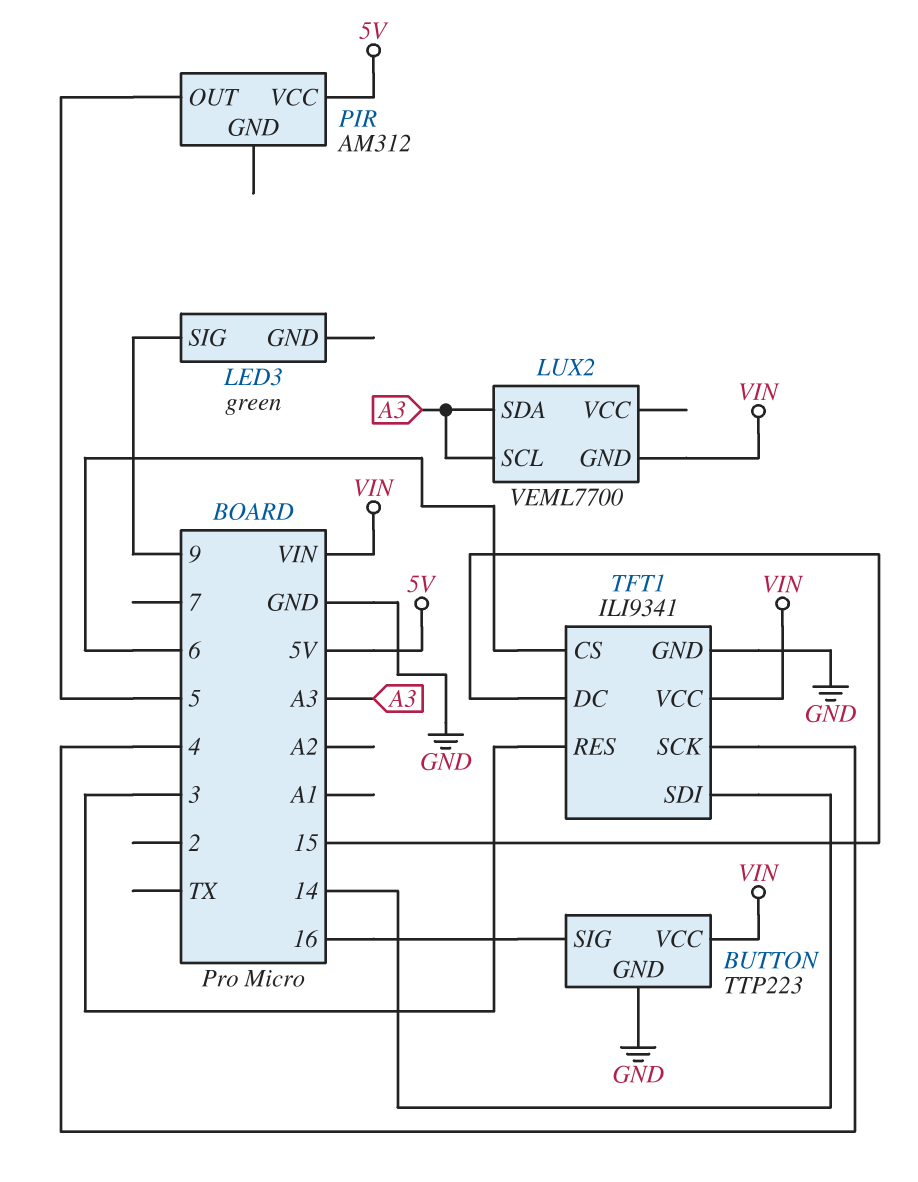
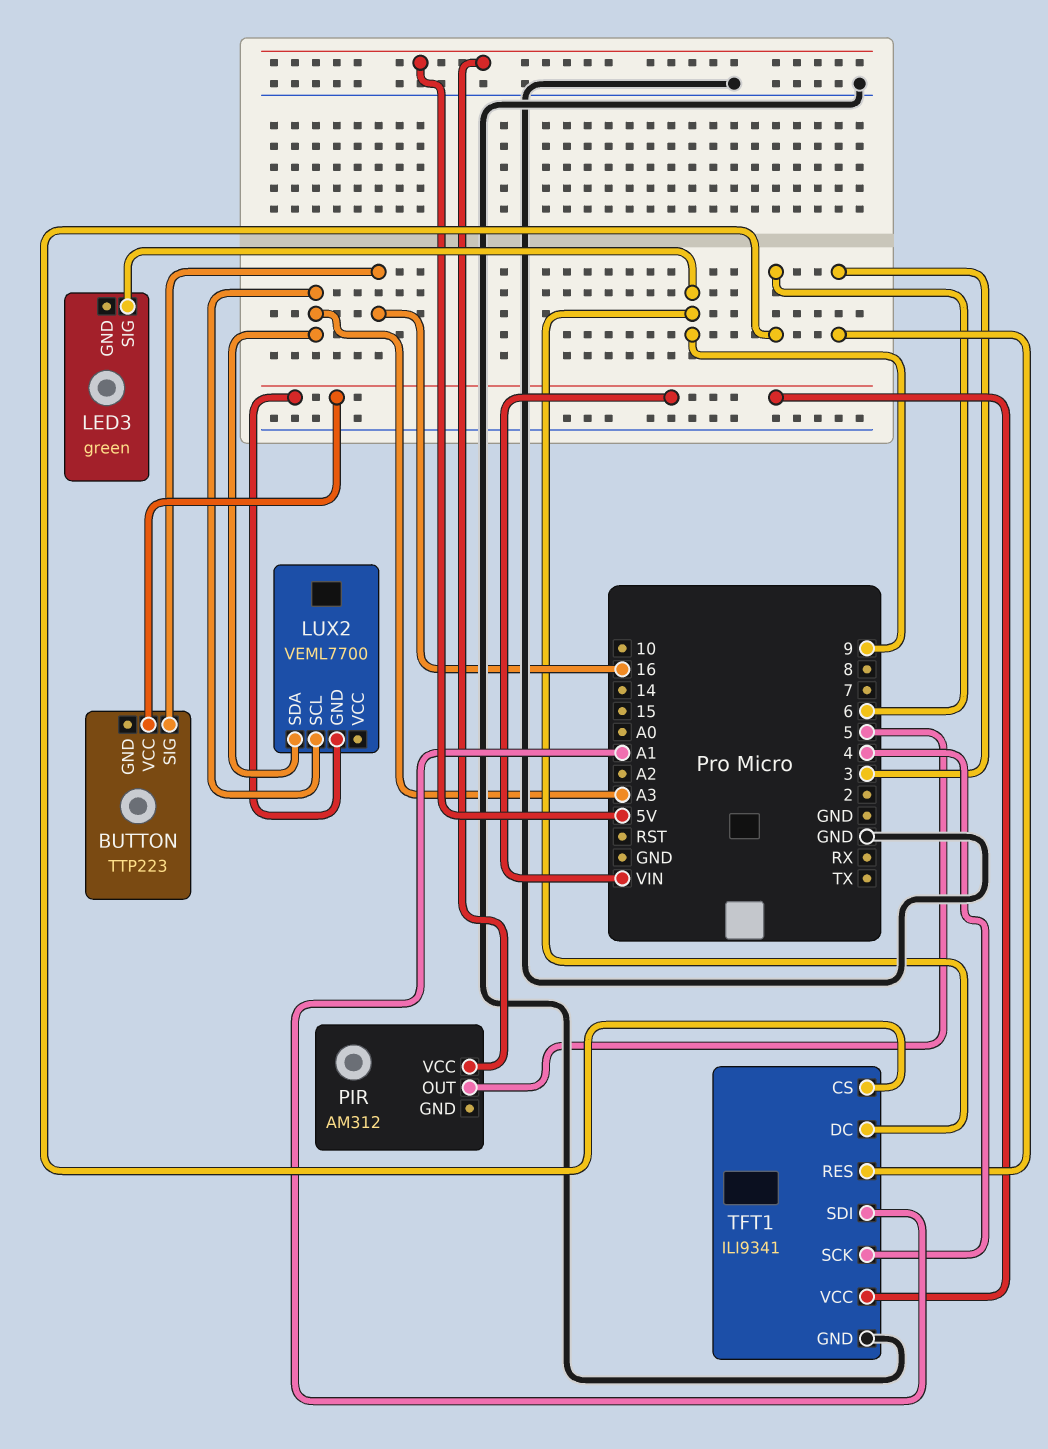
BUTTON pin GND: GND -> none
TFT1 pin DC: 15 -> 9
TFT1 pin SDI: 14 -> A1

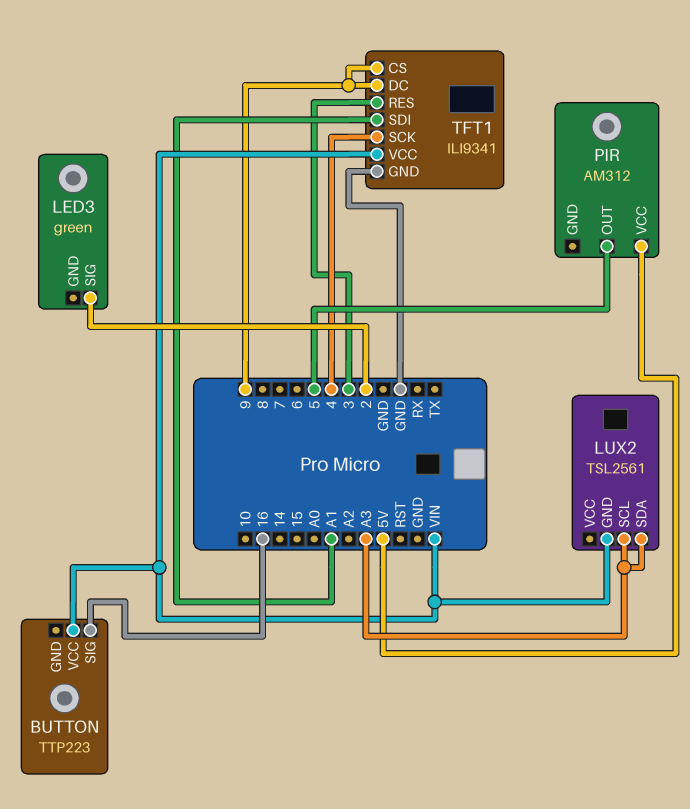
LED3 pin SIG: 9 -> 2
LUX2: VEML7700 -> TSL2561
TFT1 pin CS: 6 -> 9

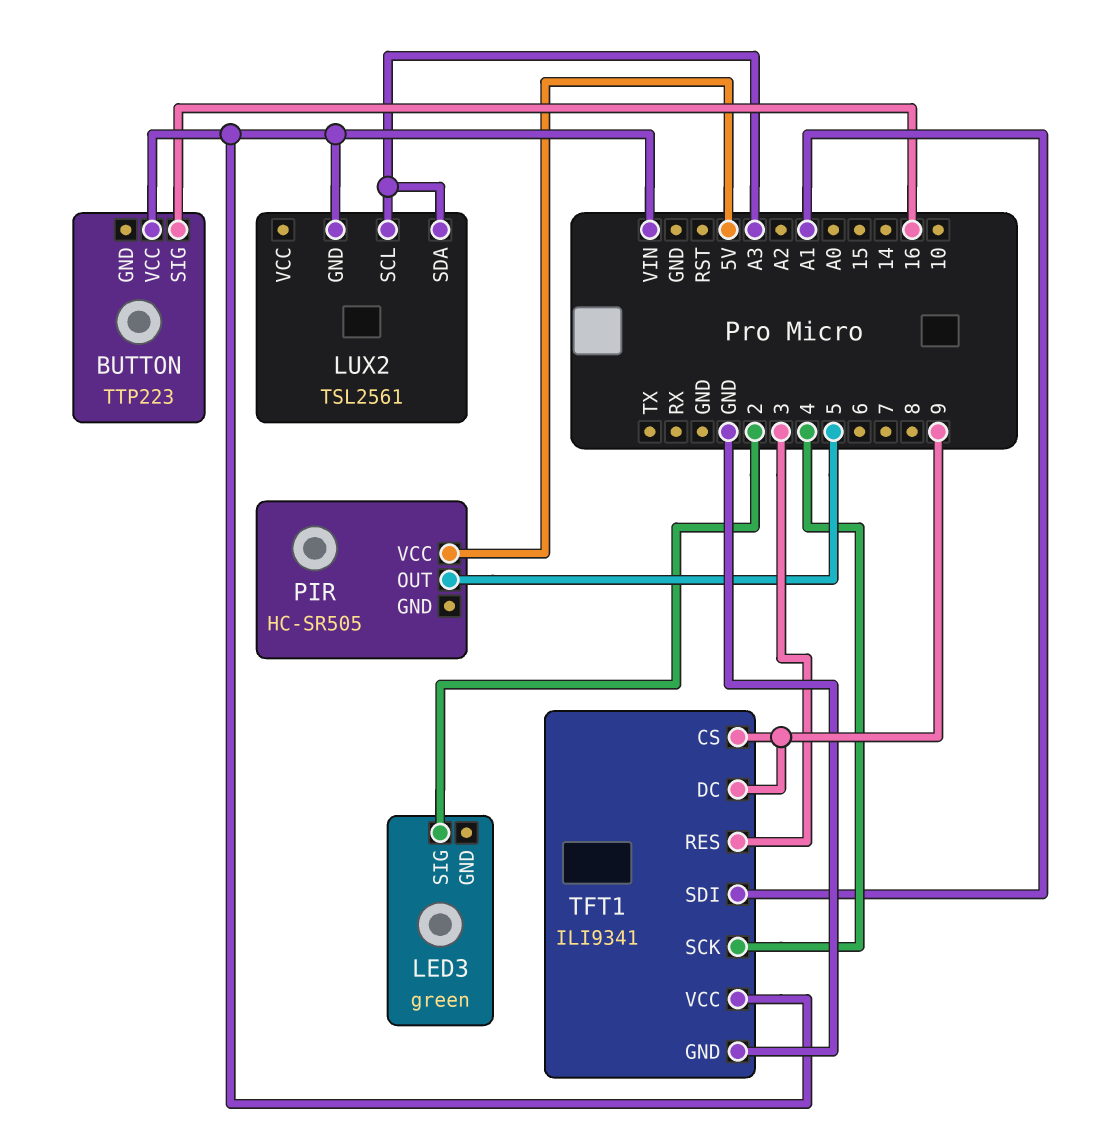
PIR: AM312 -> HC-SR505

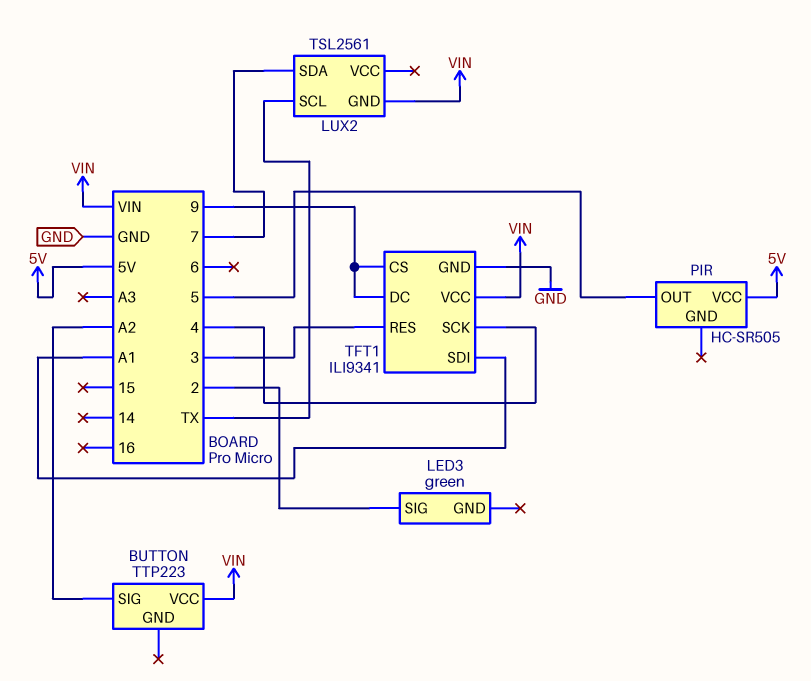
BUTTON pin SIG: 16 -> A2
LUX2 pin SCL: A3 -> TX
LUX2 pin SDA: A3 -> 7

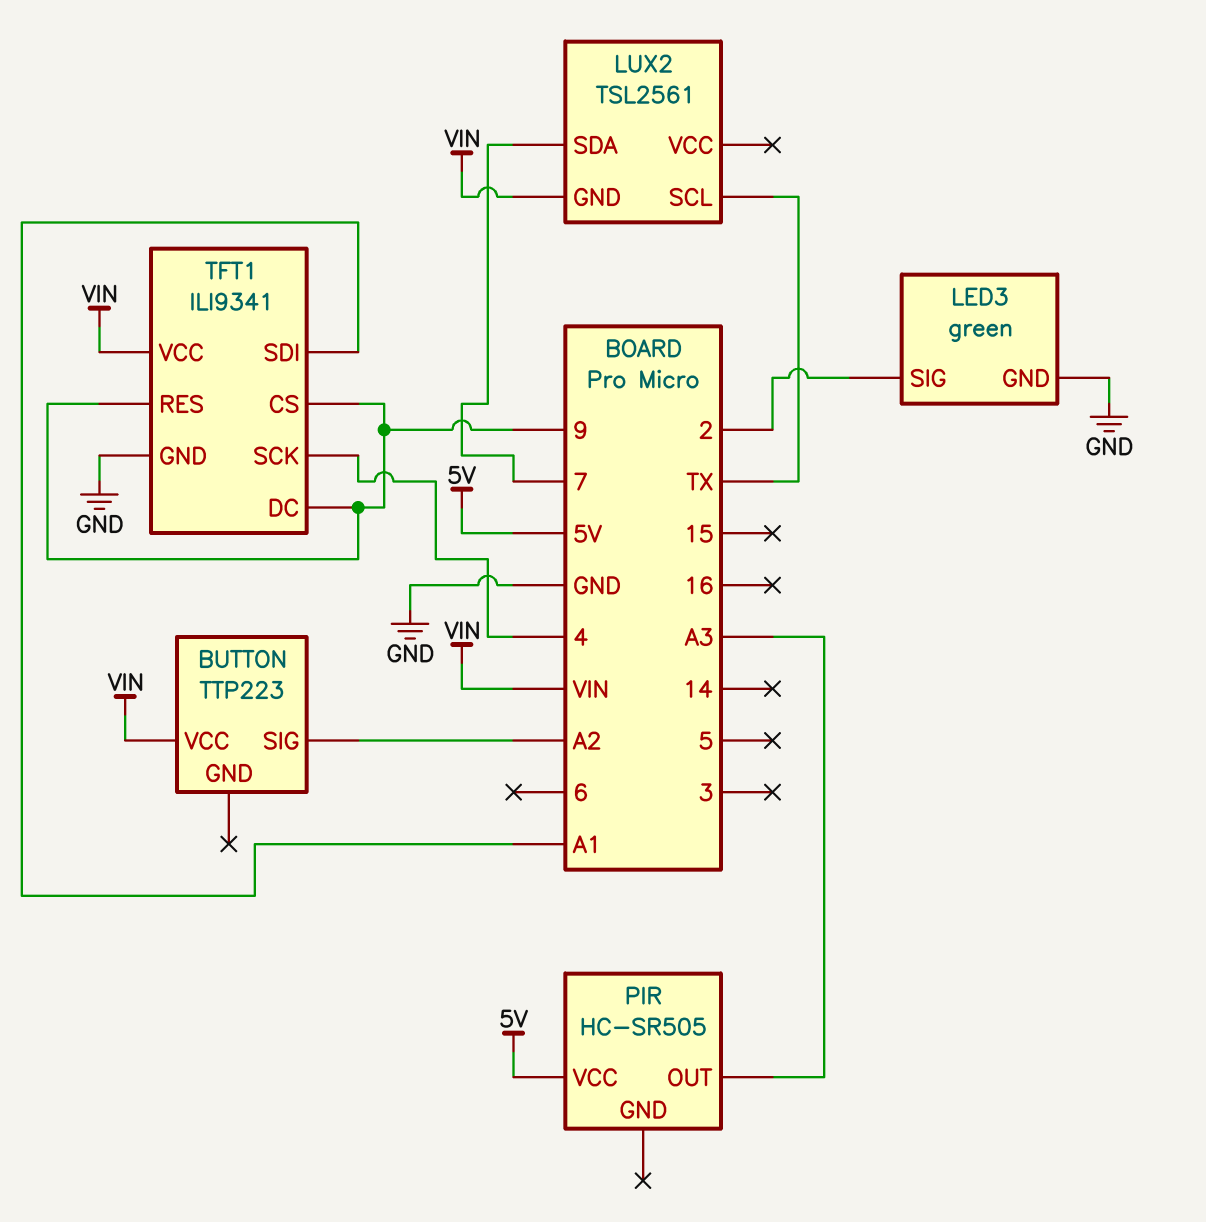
LED3 pin GND: none -> GND
PIR pin OUT: 5 -> A3
TFT1 pin RES: 3 -> 9

